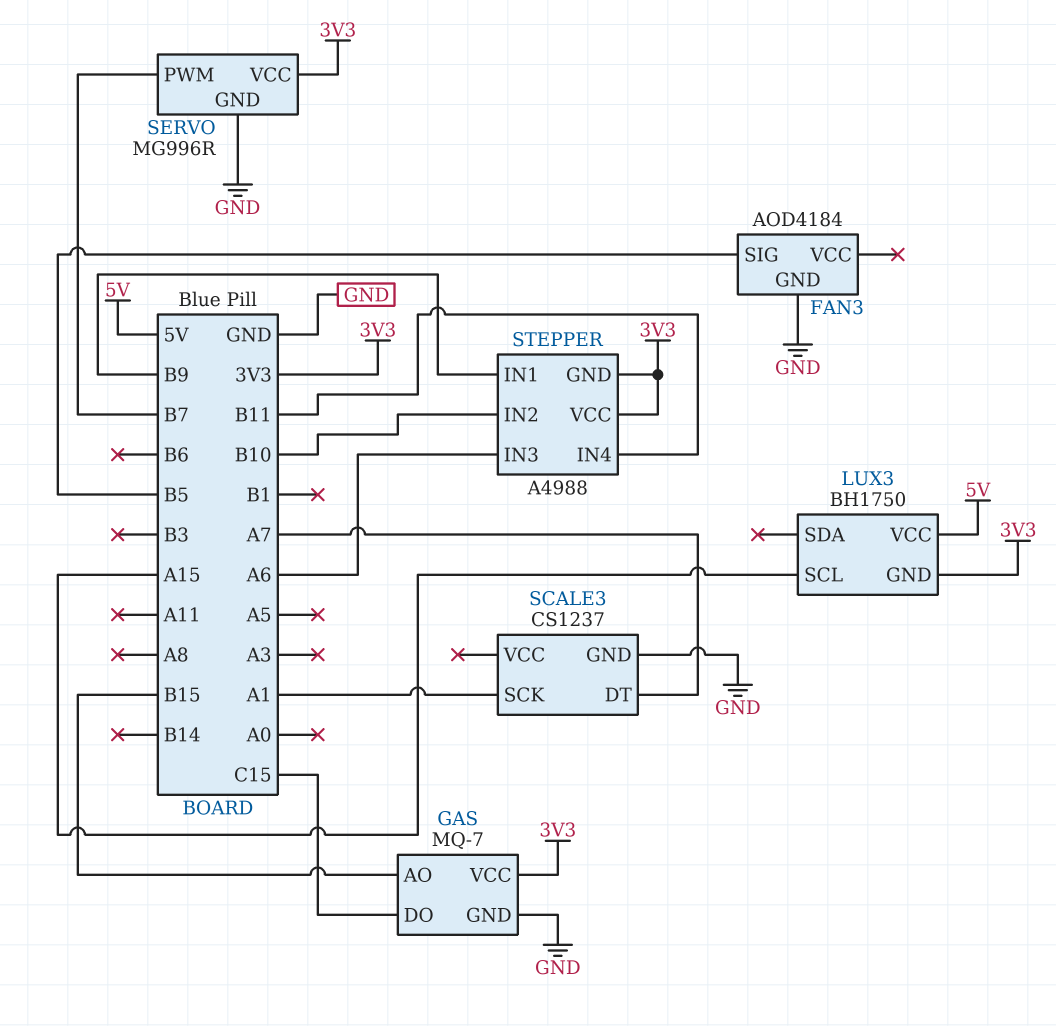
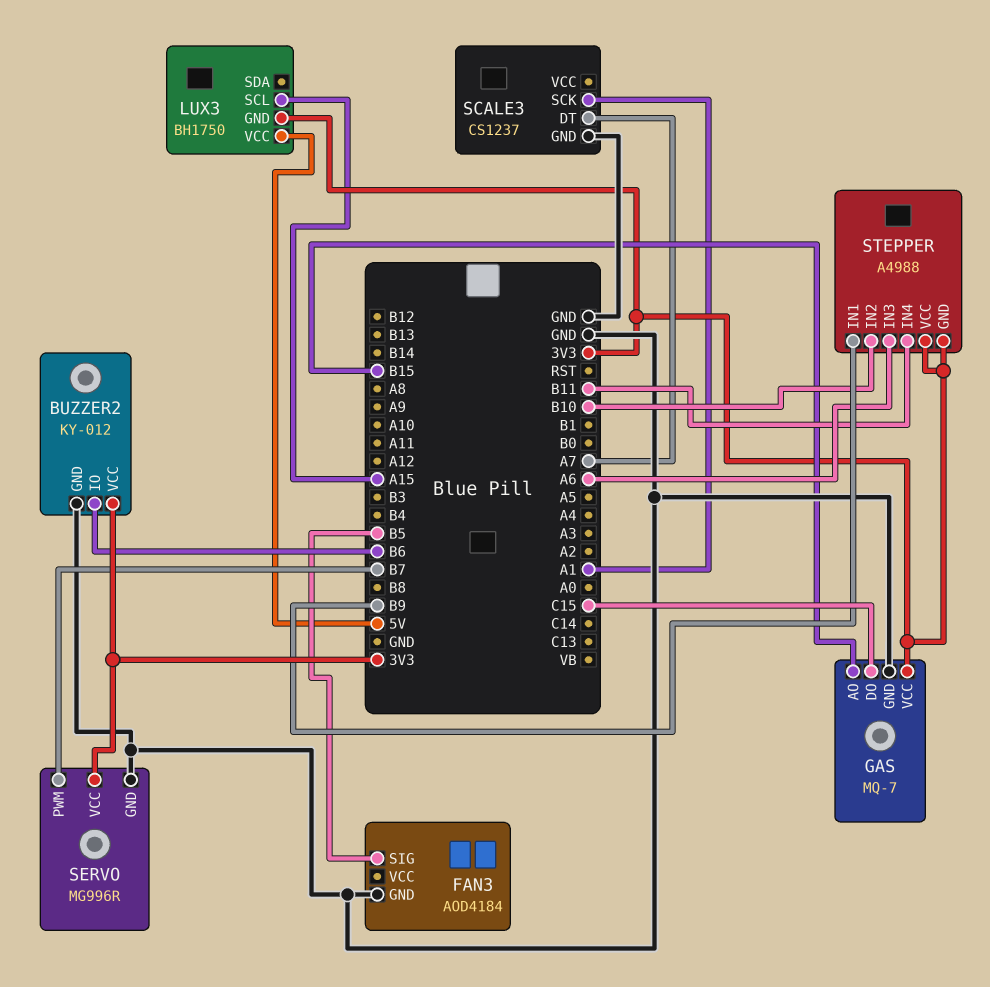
BUZZER2: none -> KY-012
BUZZER2 pin GND: none -> GND
BUZZER2 pin IO: none -> B6
BUZZER2 pin VCC: none -> 3V3

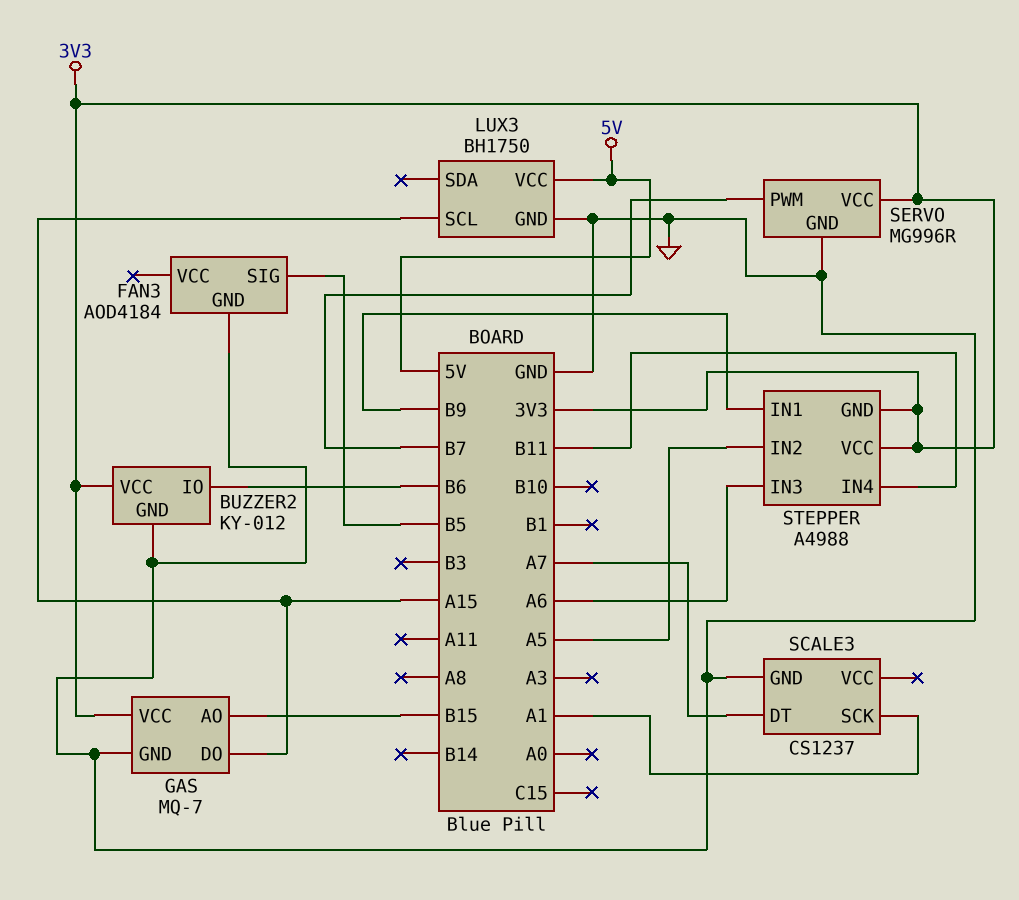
GAS pin DO: C15 -> A15
LUX3 pin GND: 3V3 -> GND
STEPPER pin IN2: B10 -> A5

